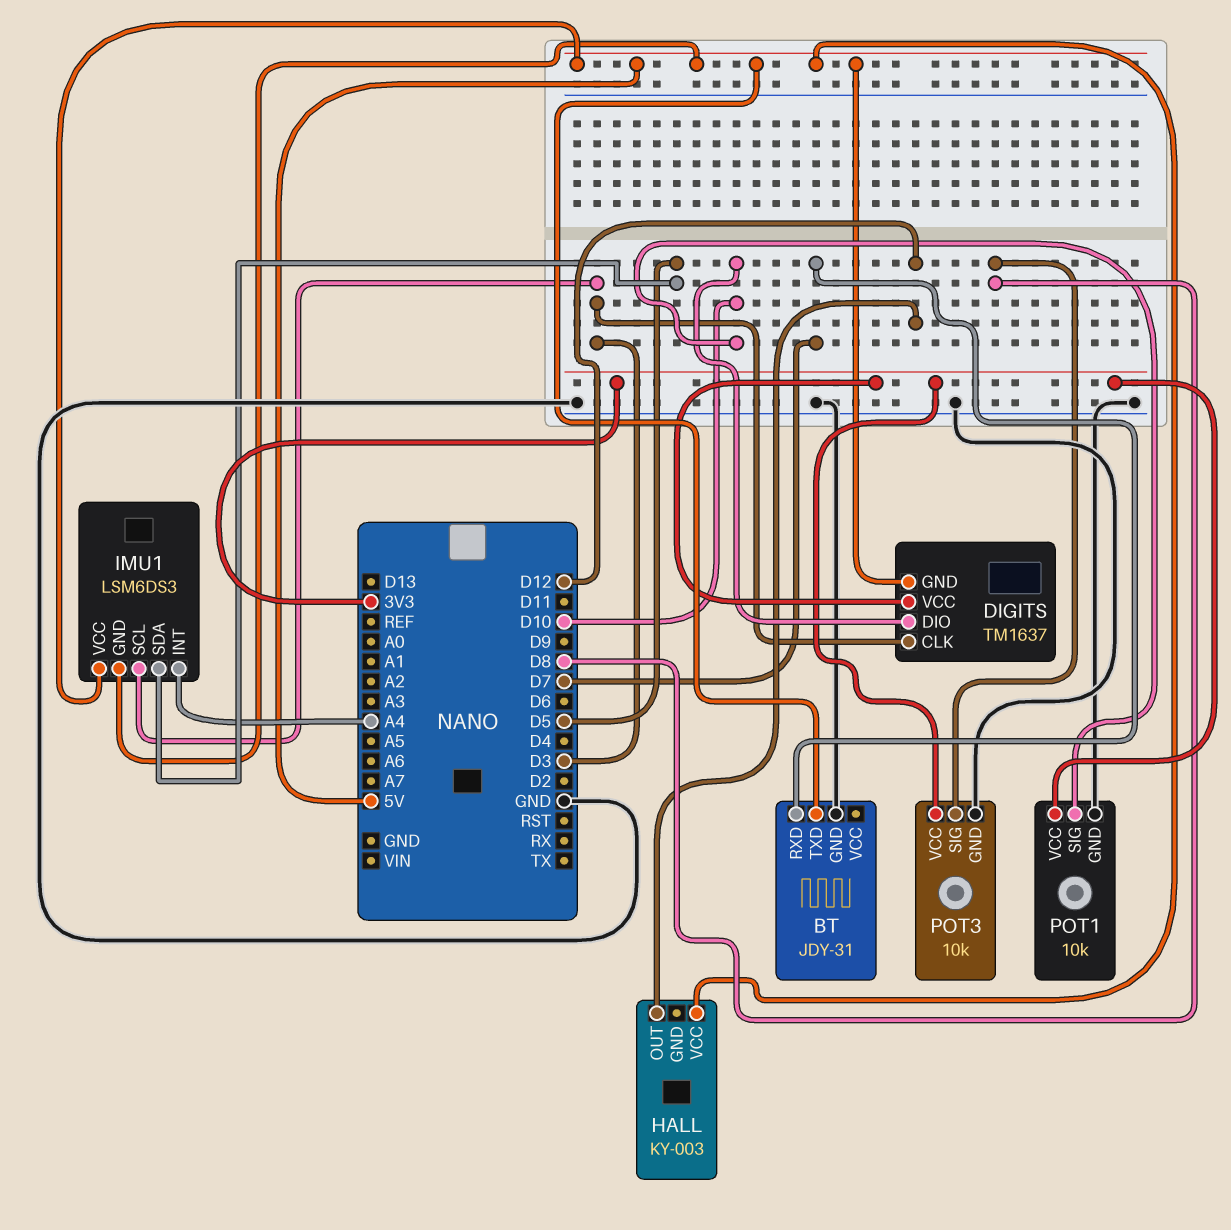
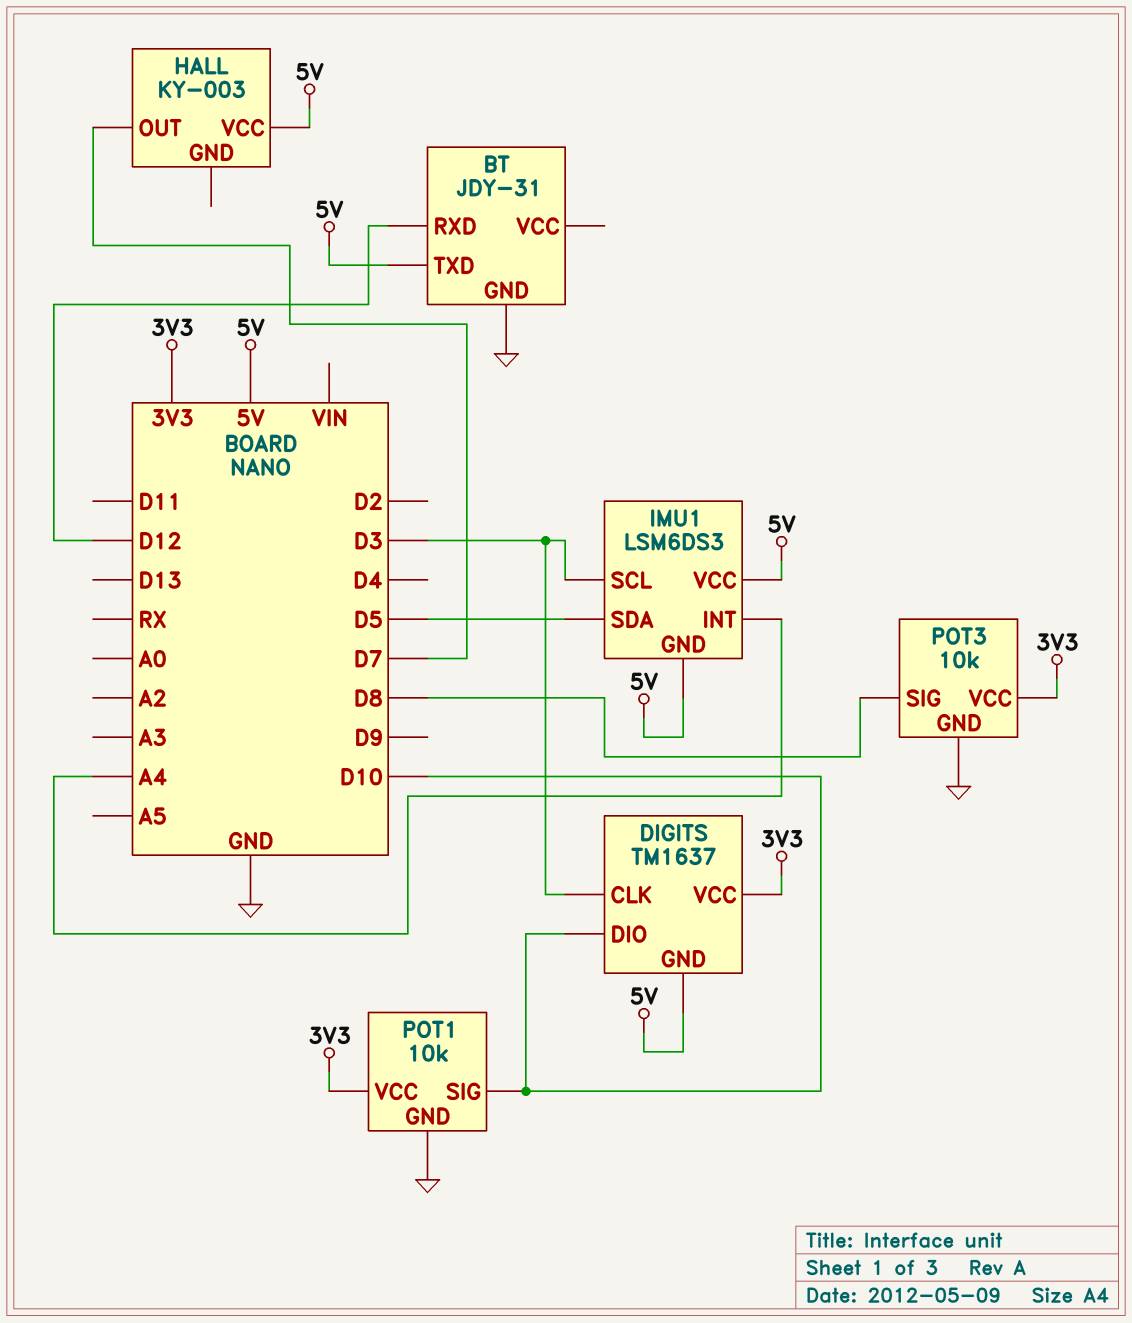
BT pin RXD: D7 -> D12
HALL pin OUT: D12 -> D7

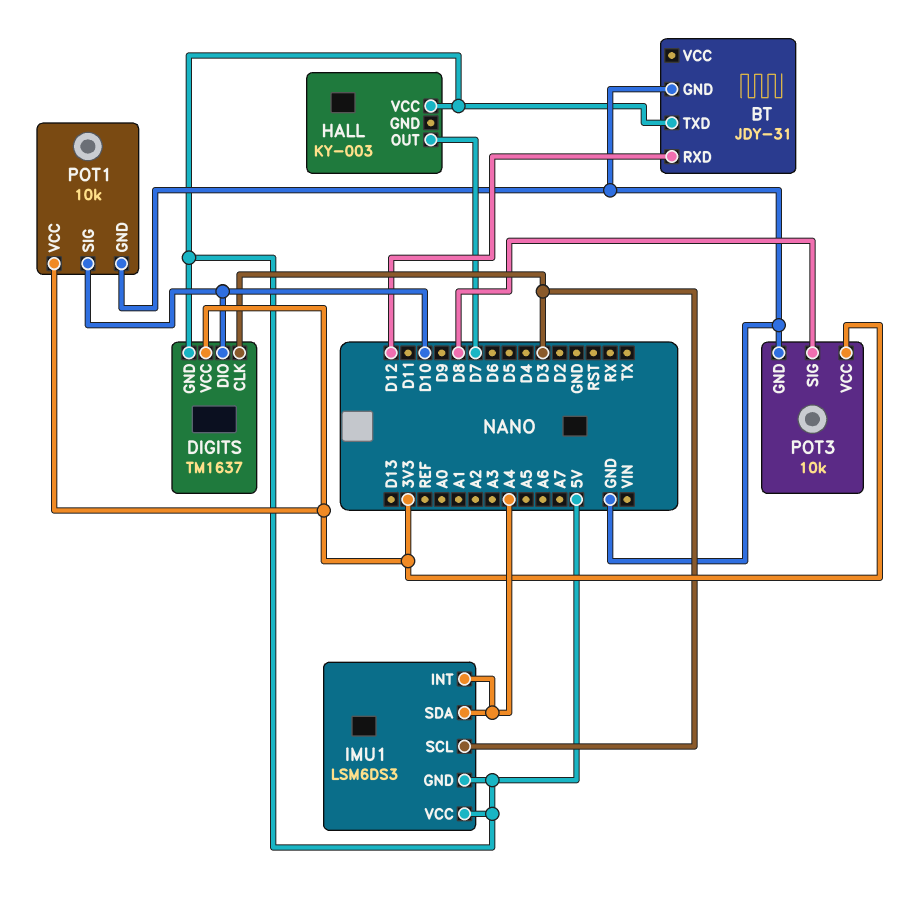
IMU1 pin SDA: D5 -> A4

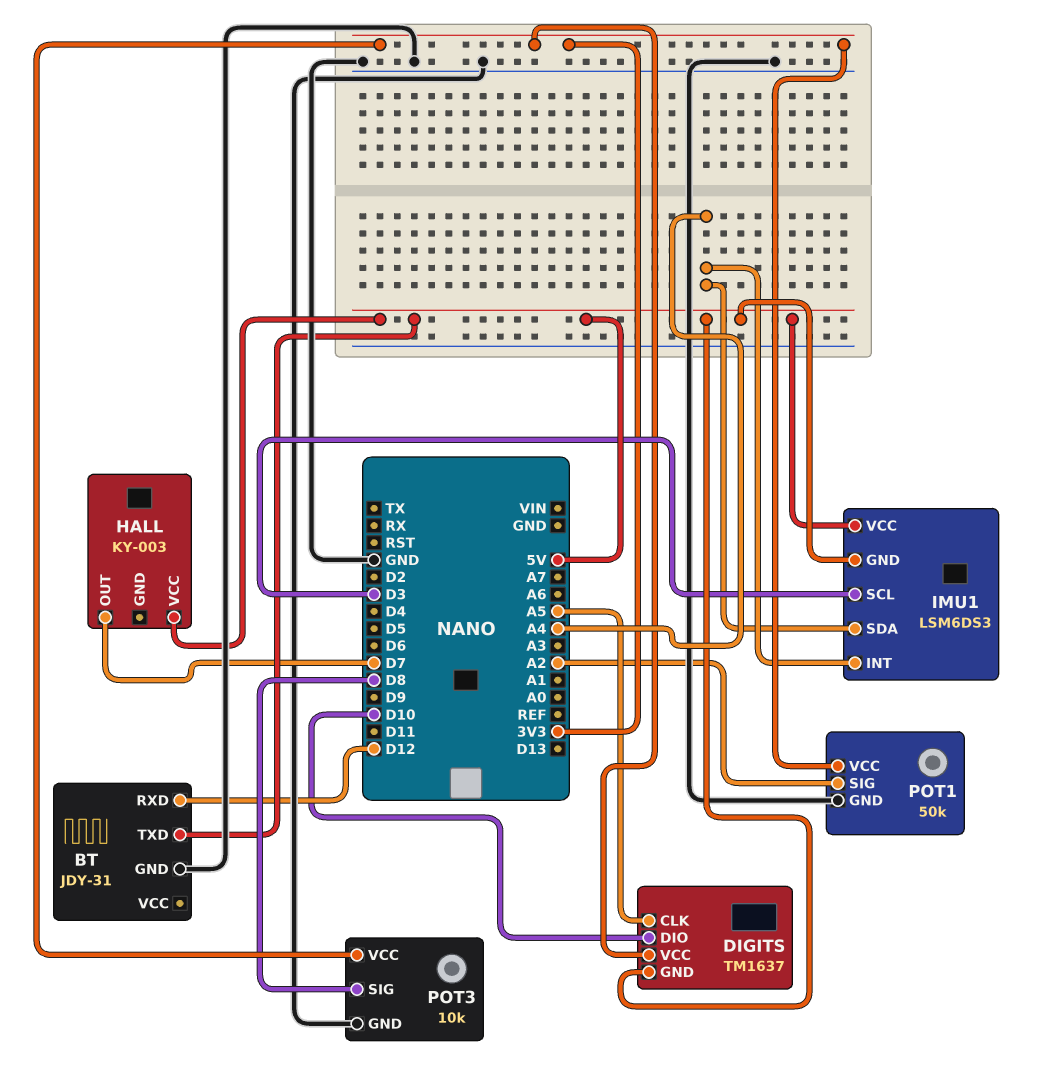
DIGITS pin CLK: D3 -> A5
POT1: 10k -> 50k
POT1 pin SIG: D10 -> A2

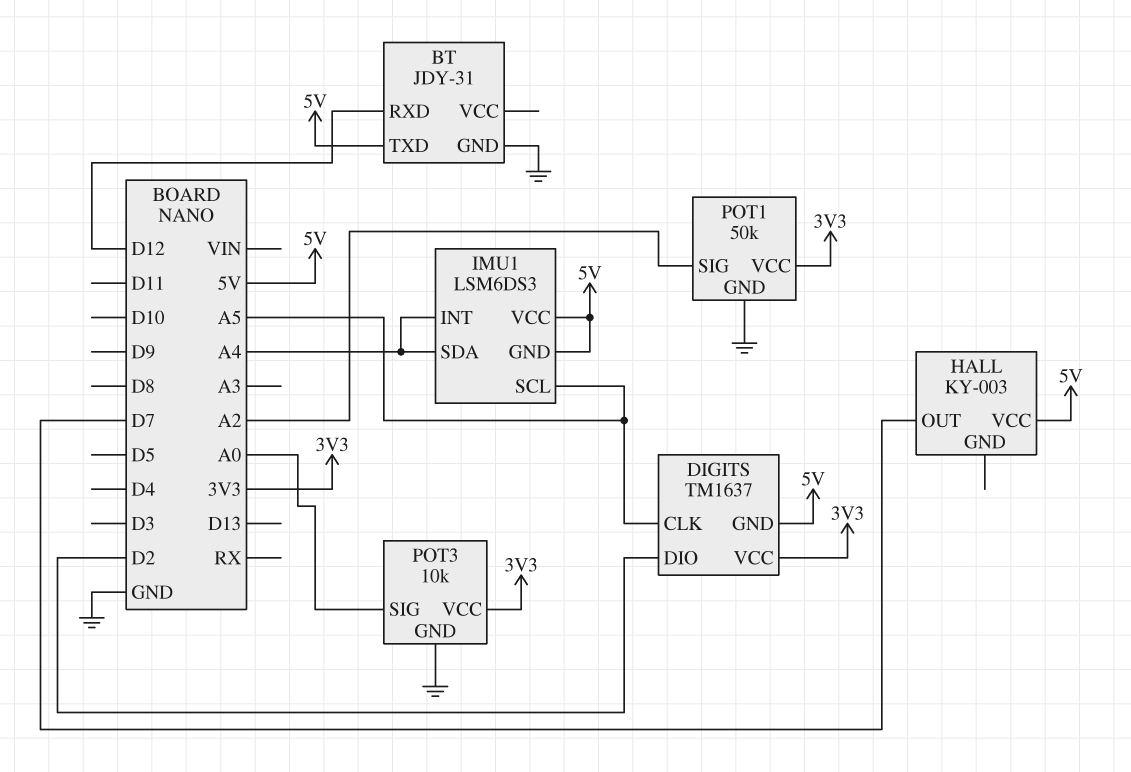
DIGITS pin DIO: D10 -> D2
IMU1 pin SCL: D3 -> A5
POT3 pin SIG: D8 -> A0

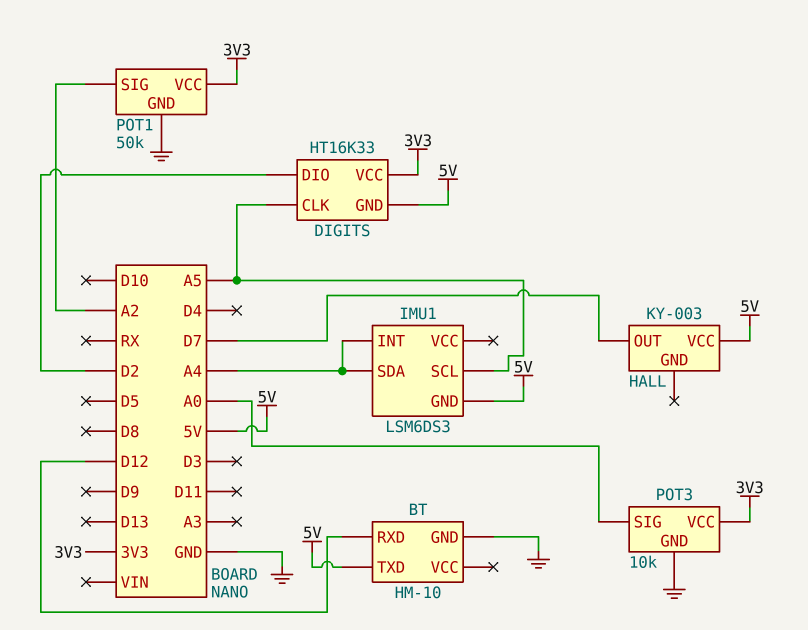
BT: JDY-31 -> HM-10
DIGITS: TM1637 -> HT16K33
IMU1 pin VCC: 5V -> none

